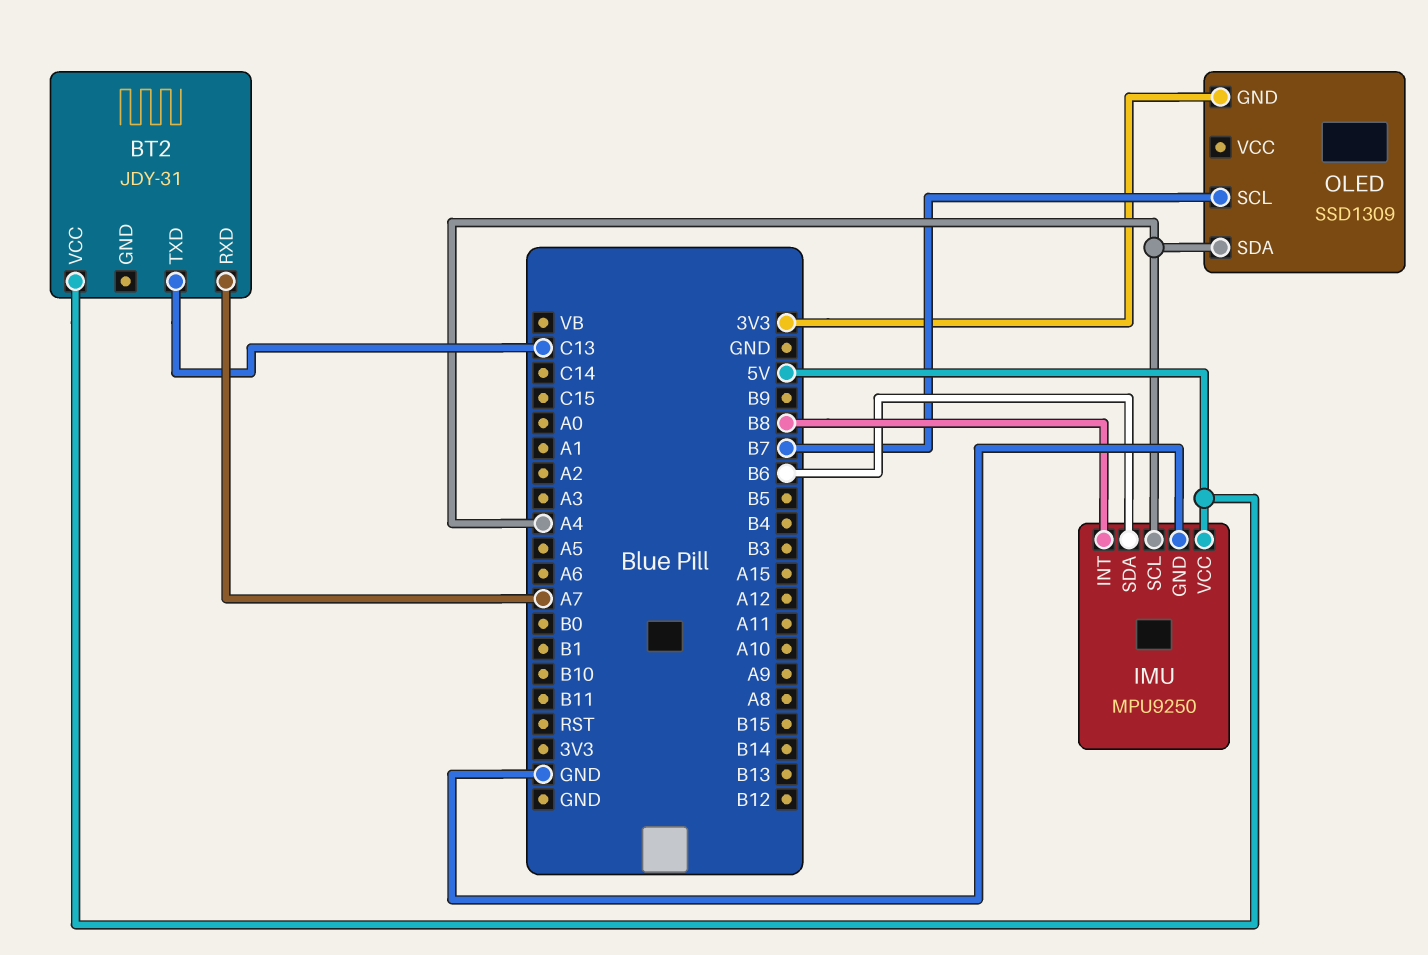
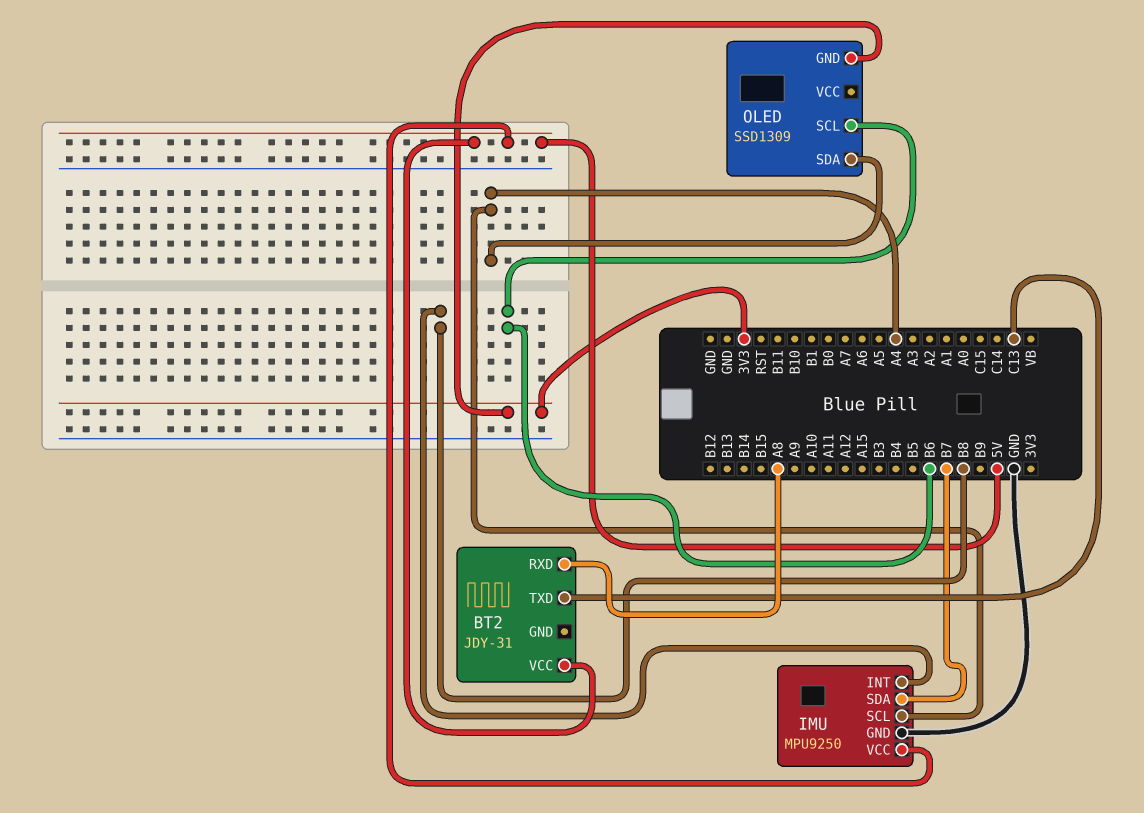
BT2 pin RXD: A7 -> A8
IMU pin SDA: B6 -> B7
OLED pin SCL: B7 -> B6

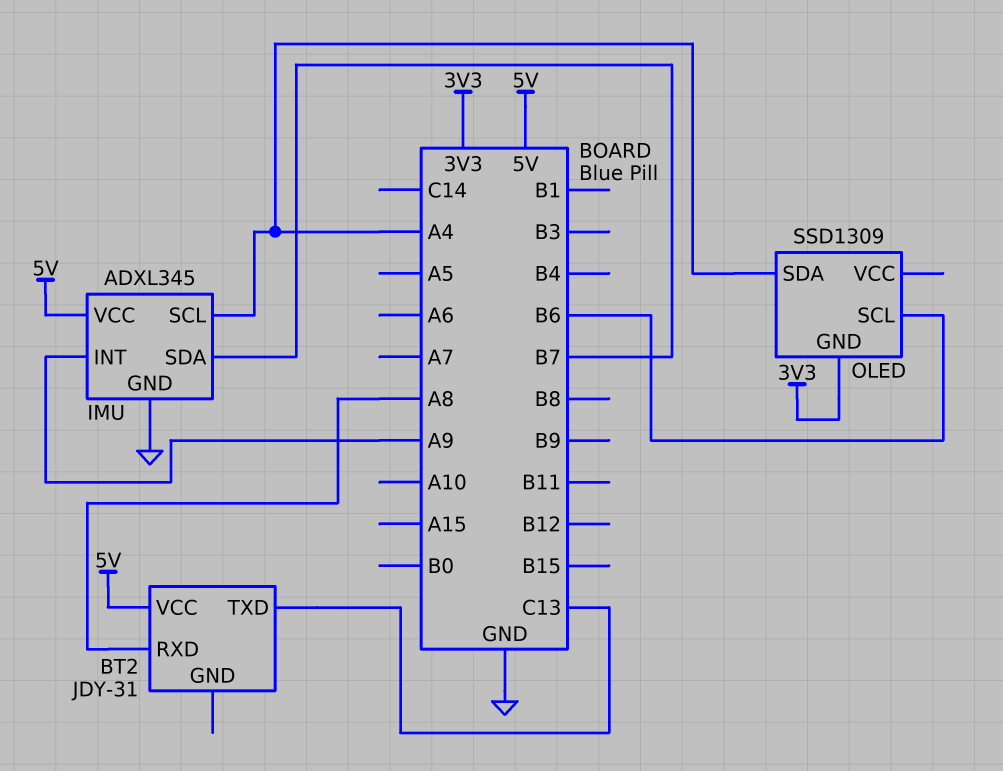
IMU: MPU9250 -> ADXL345
IMU pin INT: B8 -> A9

